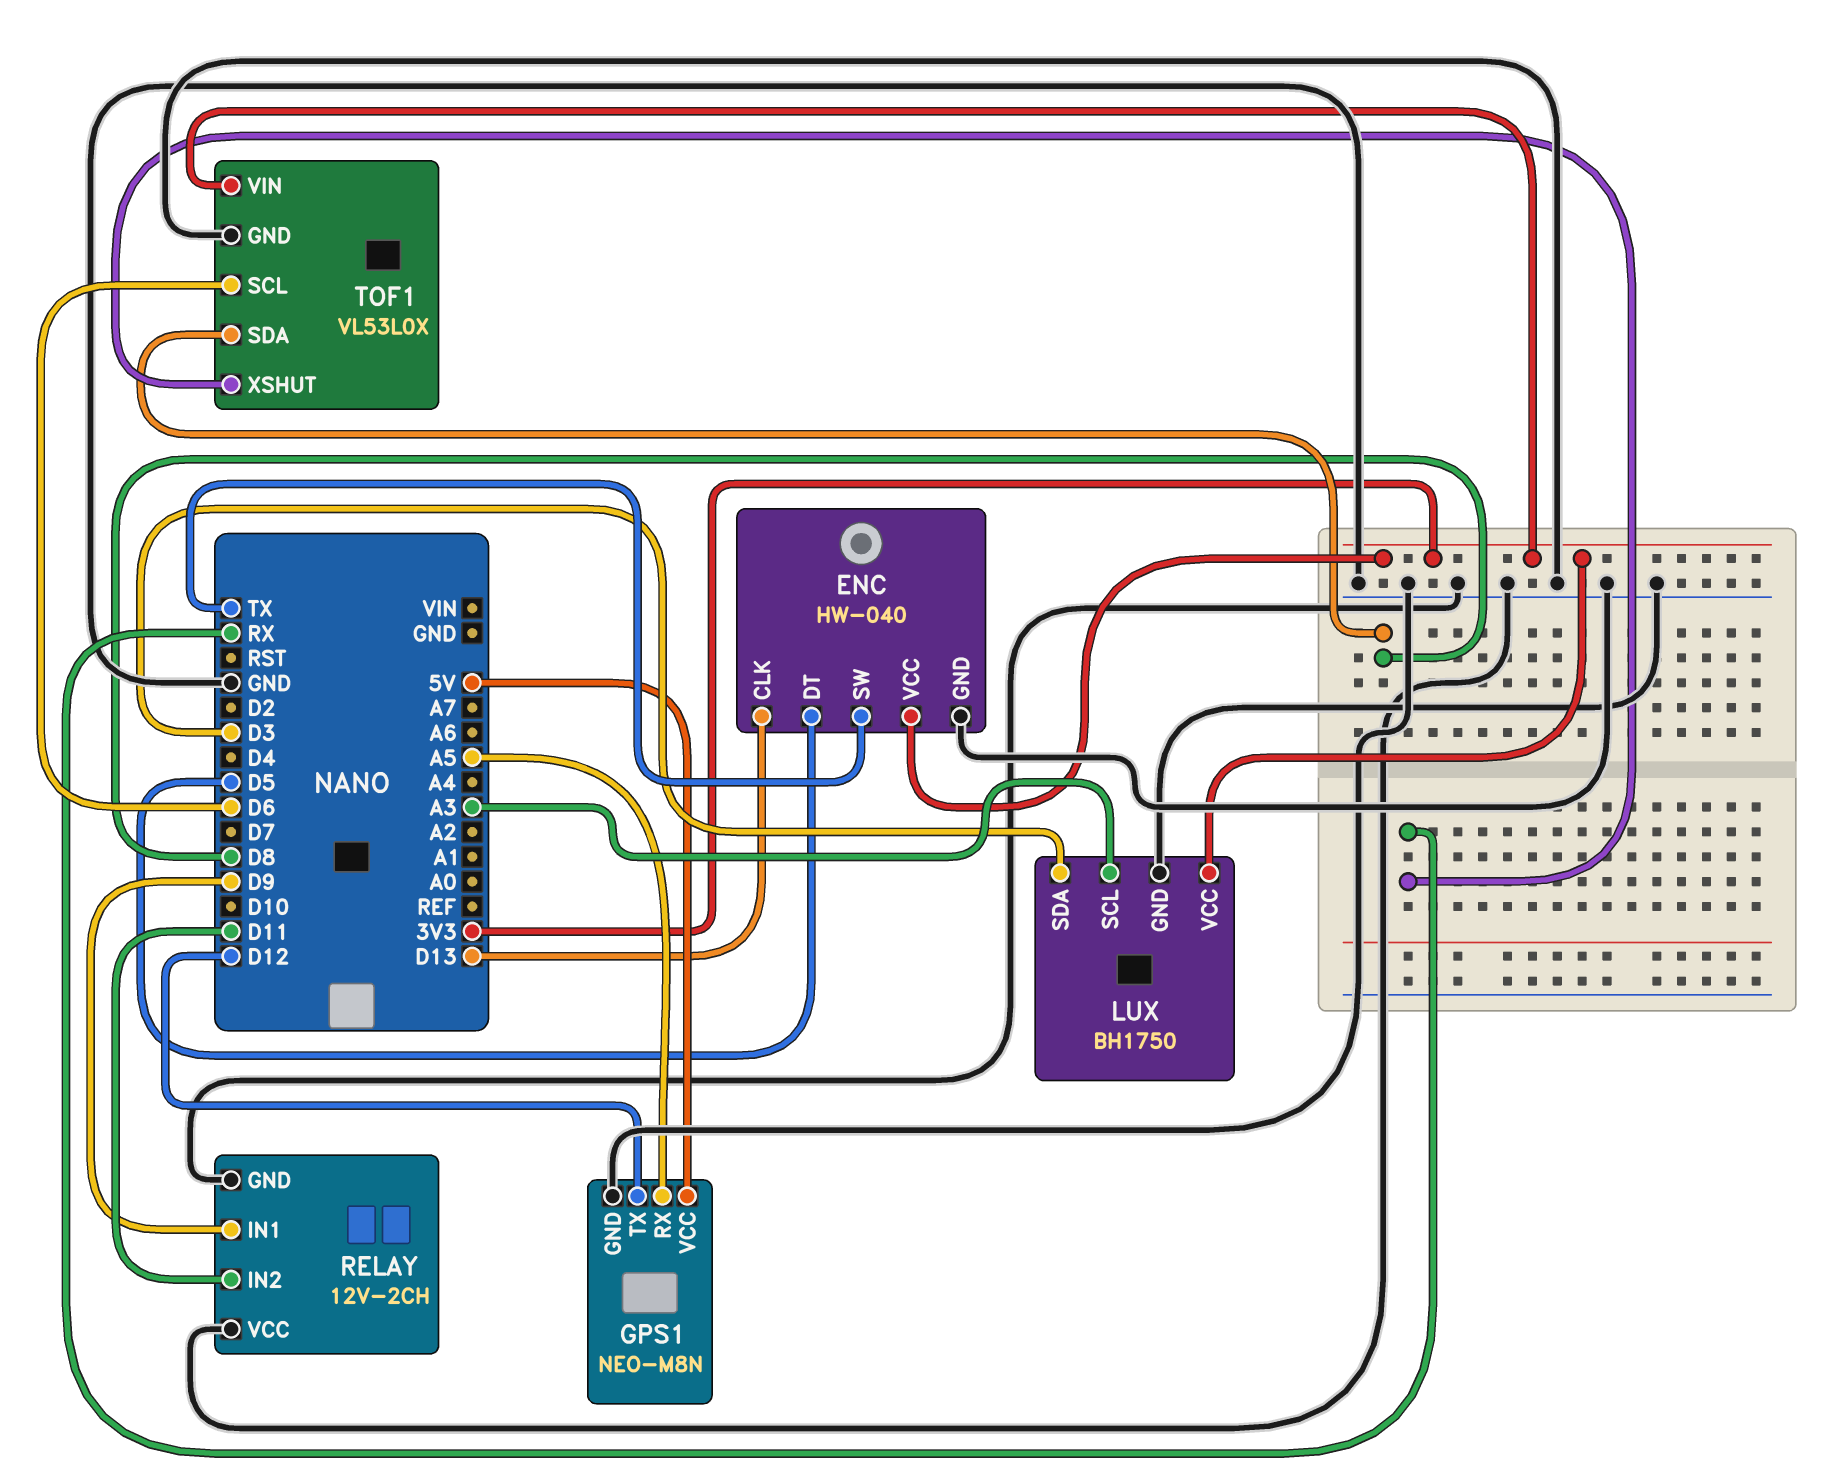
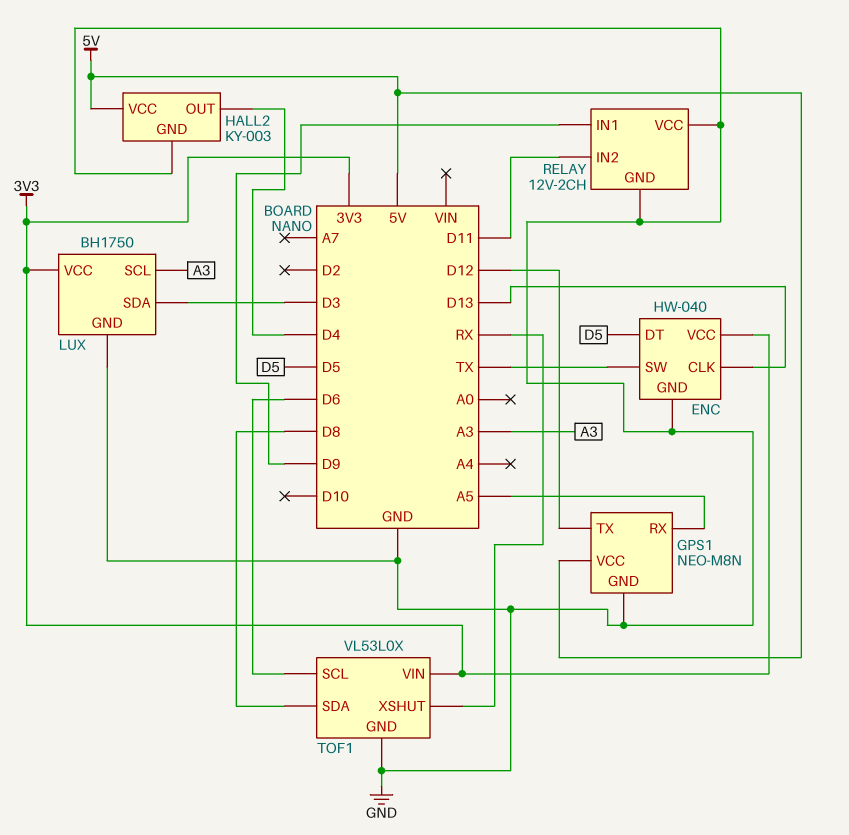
HALL2: none -> KY-003
HALL2 pin GND: none -> GND
HALL2 pin OUT: none -> D4
HALL2 pin VCC: none -> 5V

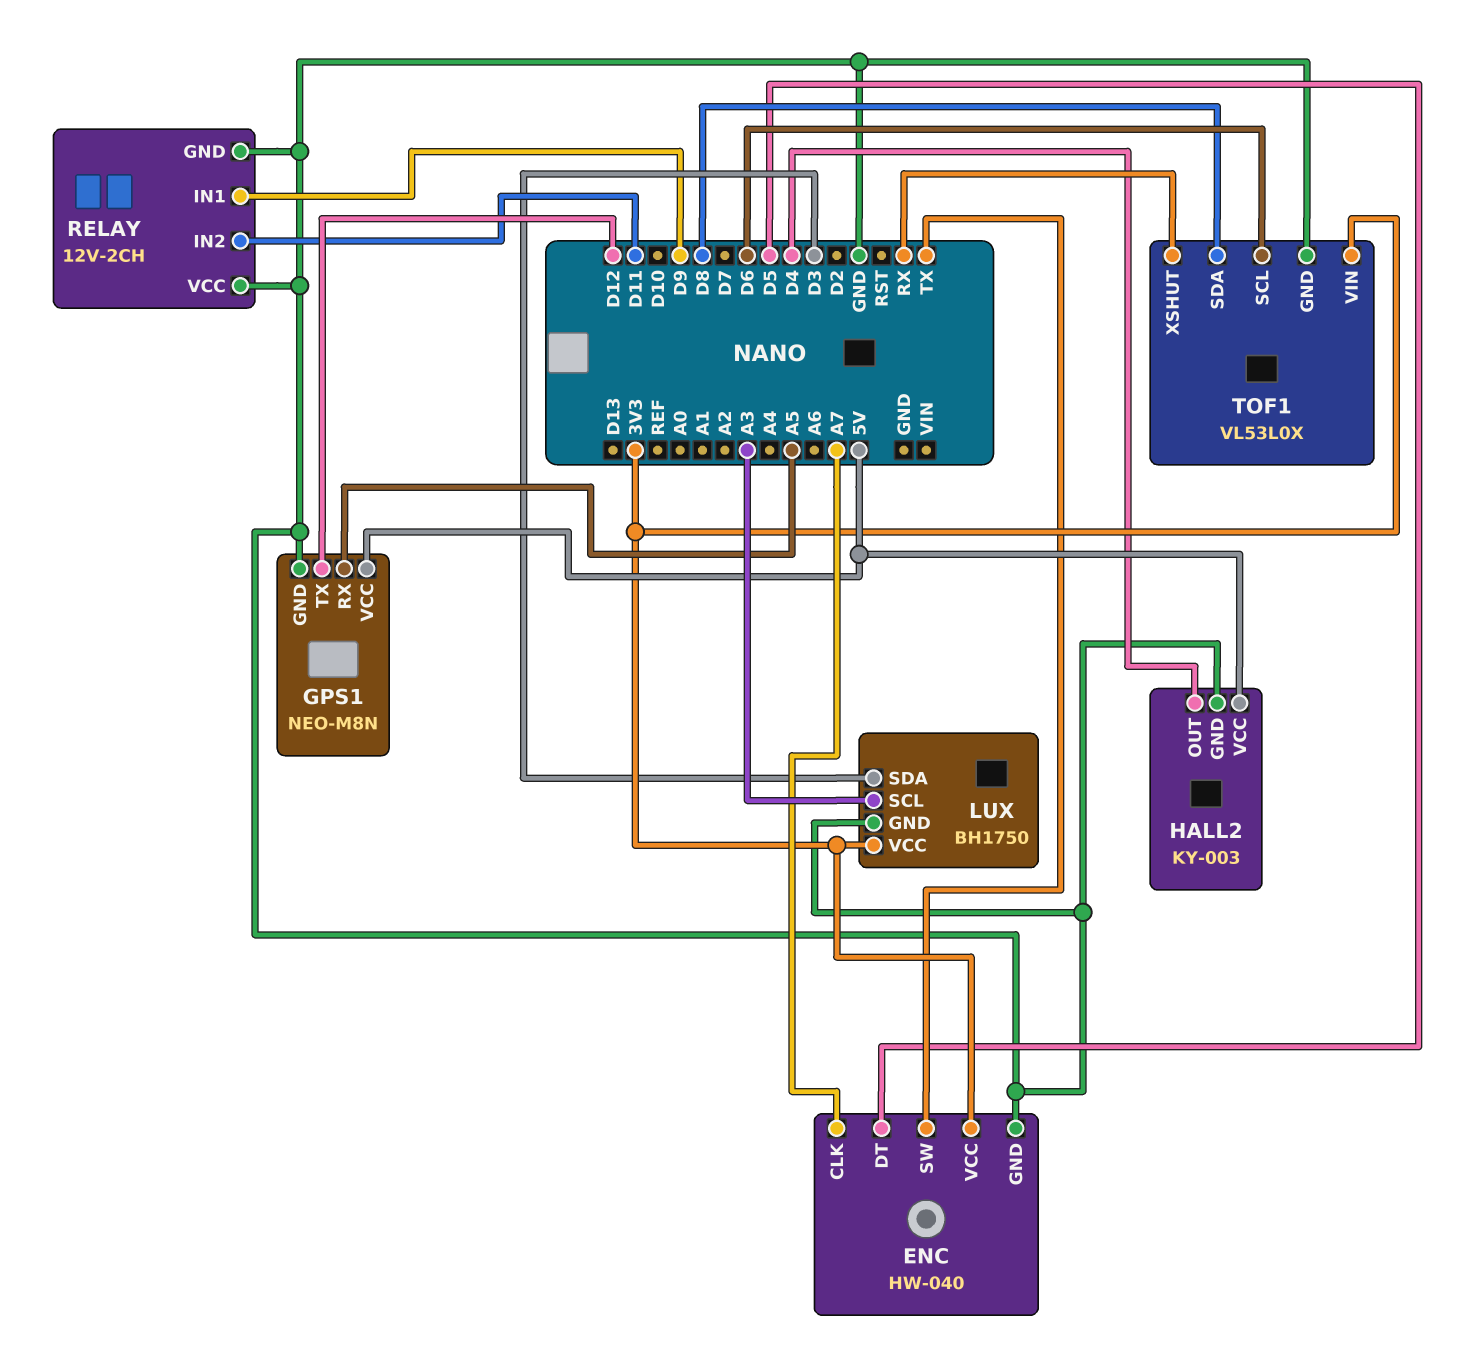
ENC pin CLK: D13 -> A7

